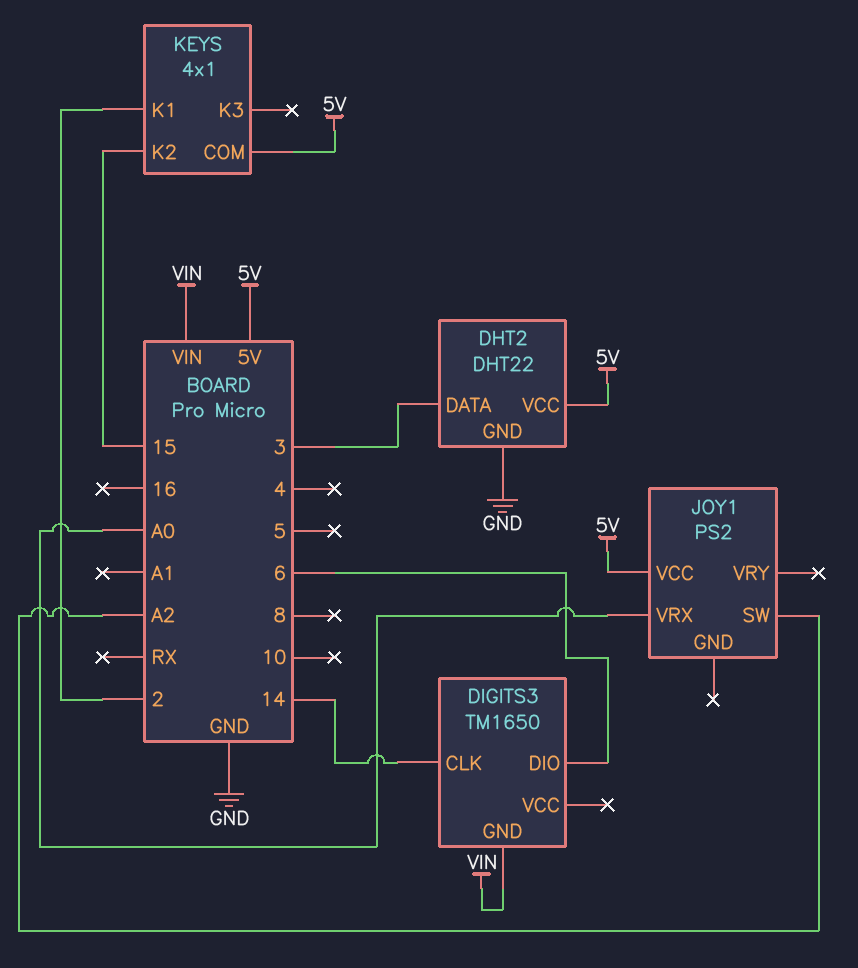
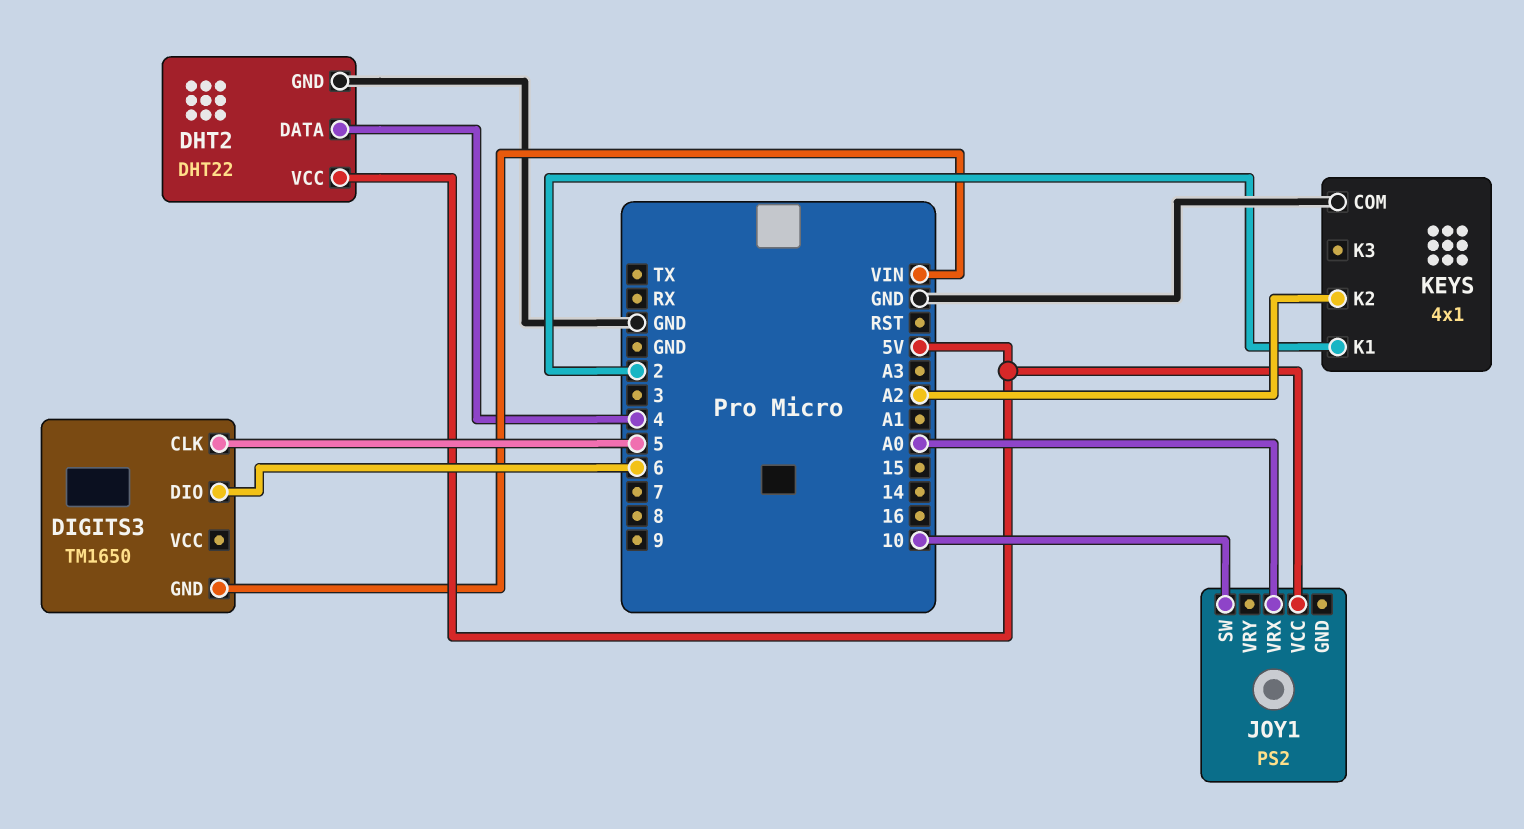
DHT2 pin DATA: 3 -> 4
DIGITS3 pin CLK: 14 -> 5
JOY1 pin SW: A2 -> 10
KEYS pin COM: 5V -> GND
KEYS pin K2: 15 -> A2

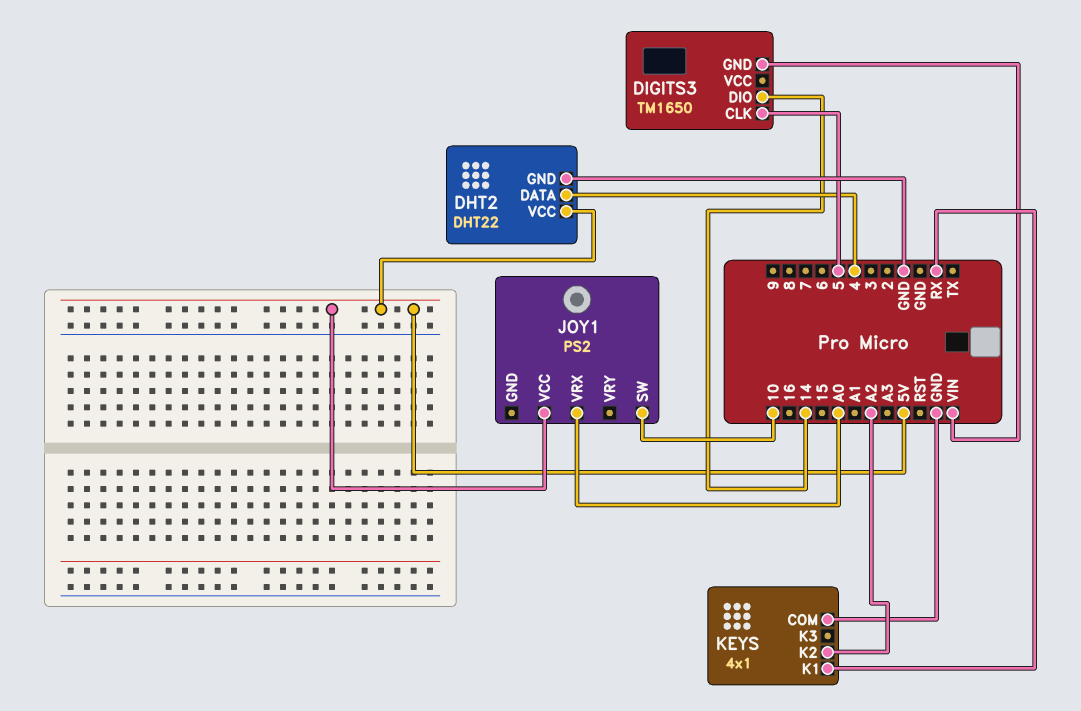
DIGITS3 pin DIO: 6 -> 14
KEYS pin K1: 2 -> RX

